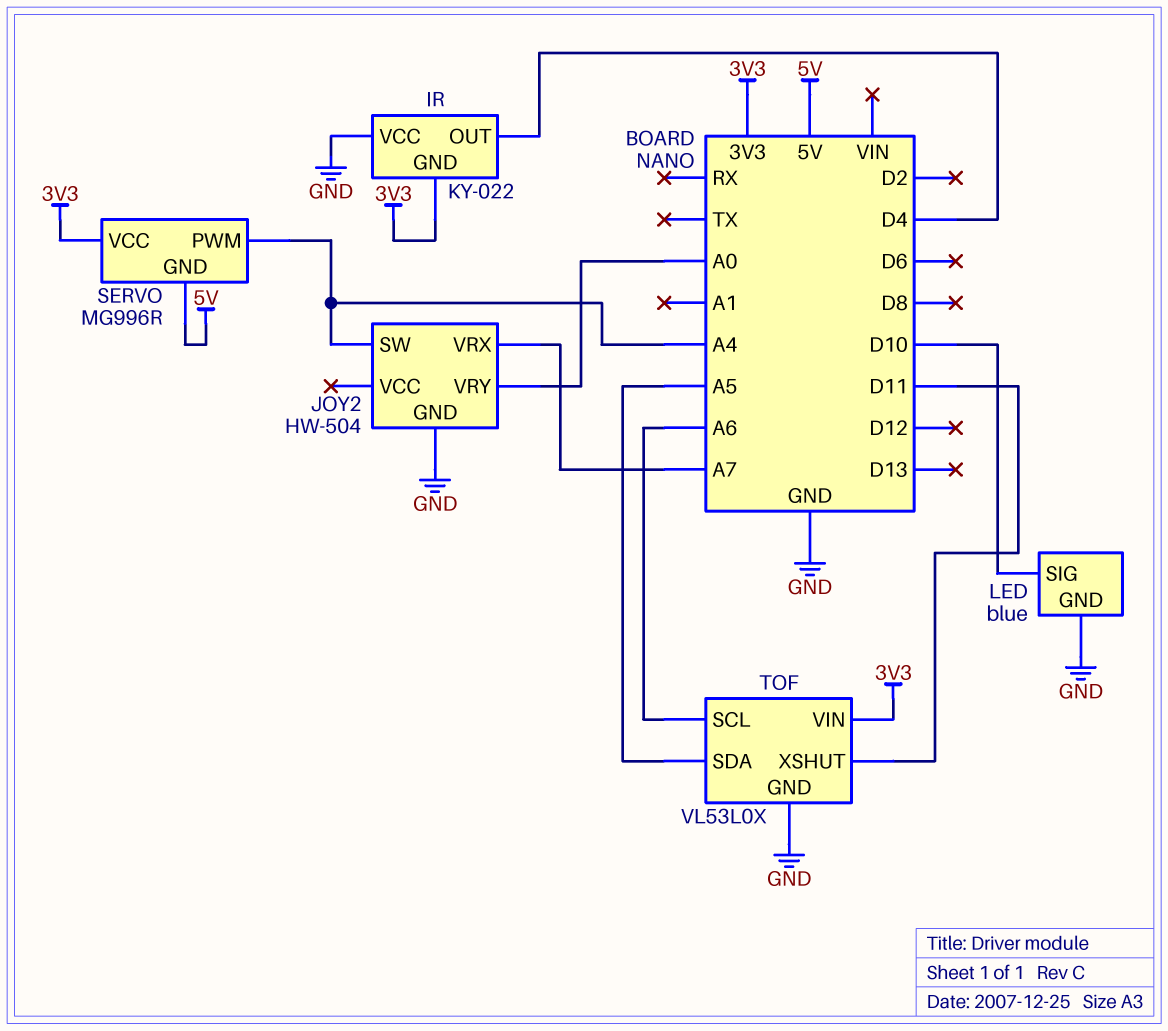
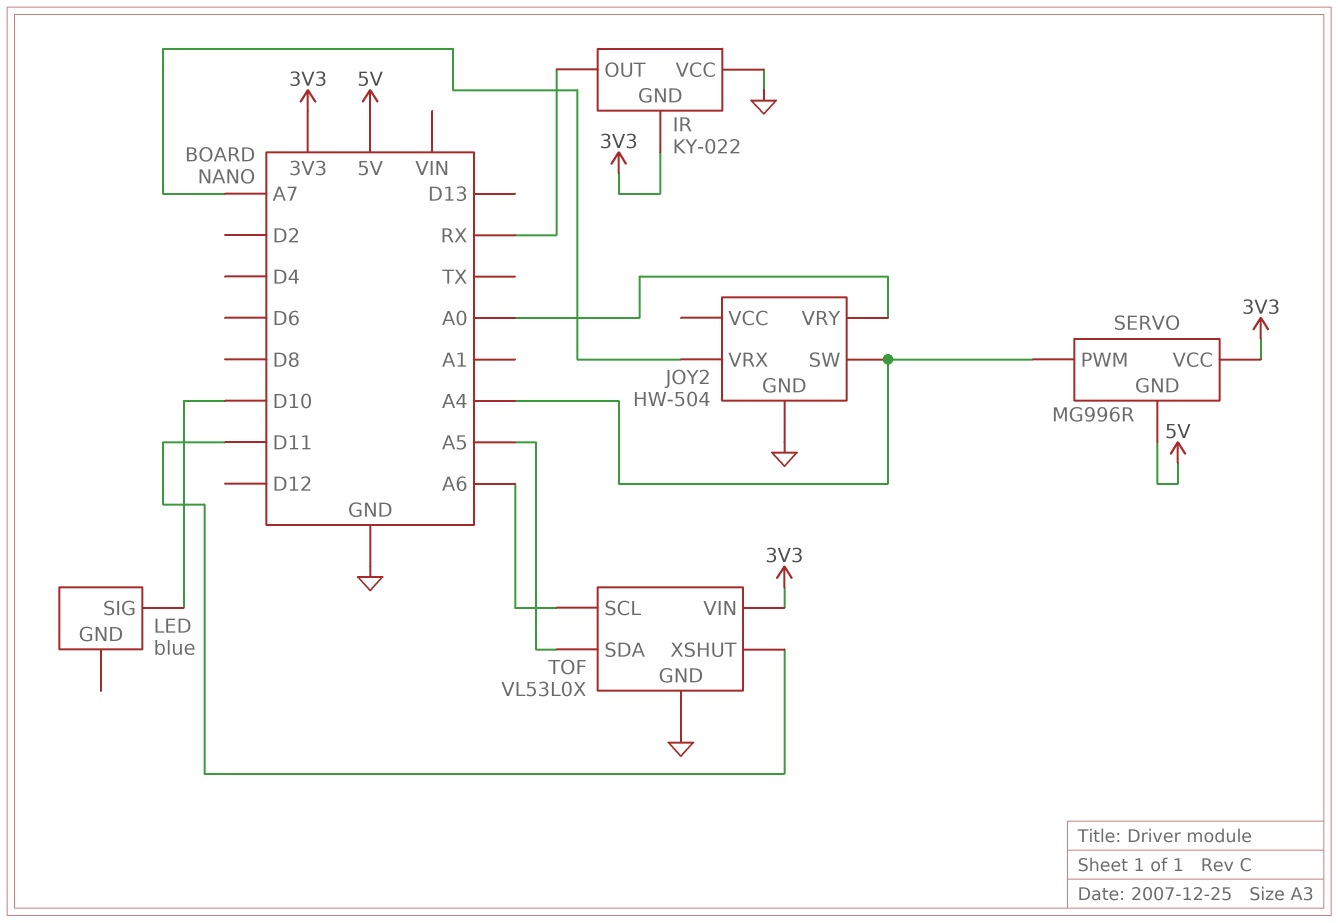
IR pin OUT: D4 -> RX
LED pin GND: GND -> none

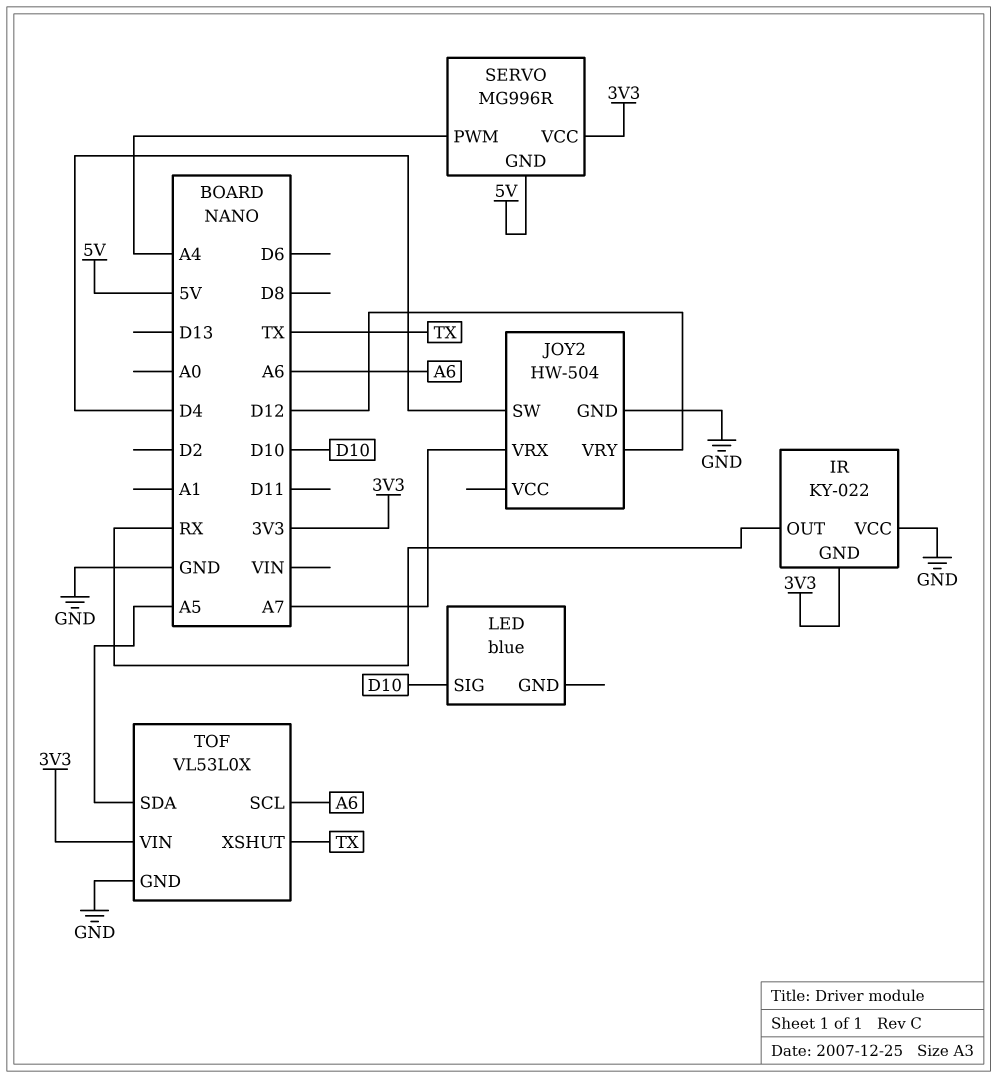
JOY2 pin SW: A4 -> D4
JOY2 pin VRY: A0 -> D12
TOF pin XSHUT: D11 -> TX

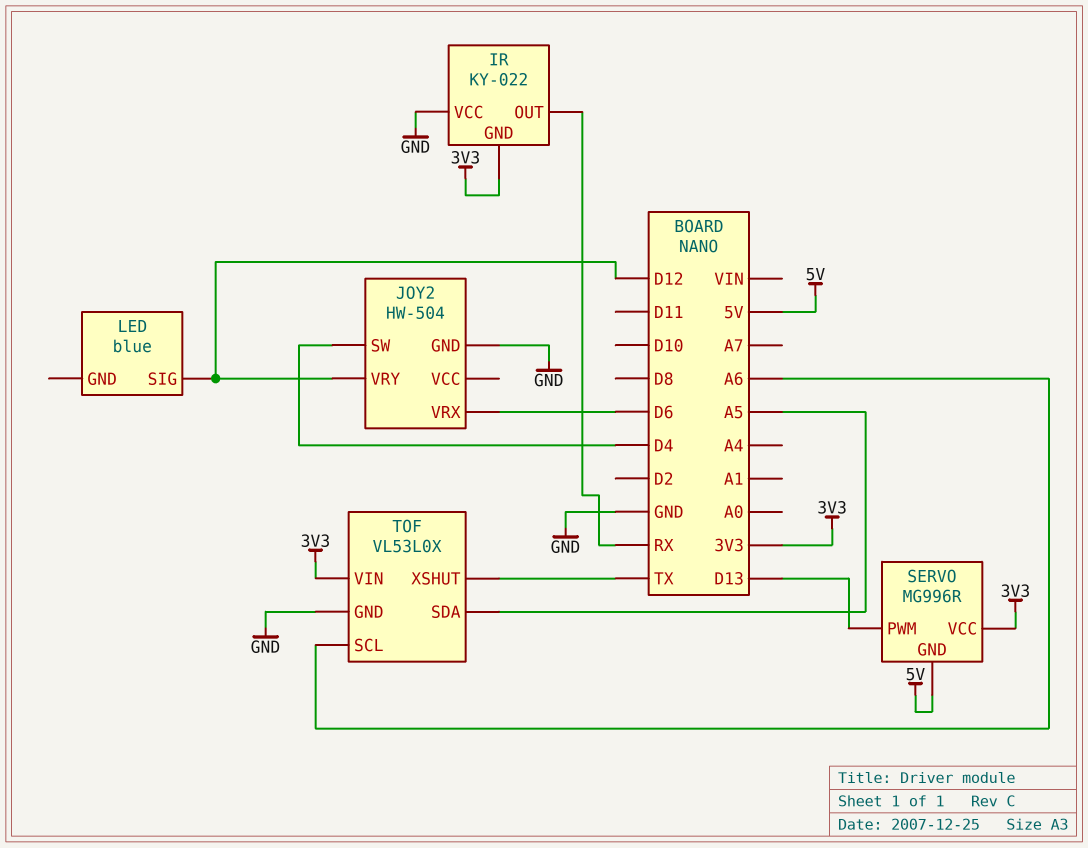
JOY2 pin VRX: A7 -> D6
LED pin SIG: D10 -> D12
SERVO pin PWM: A4 -> D13

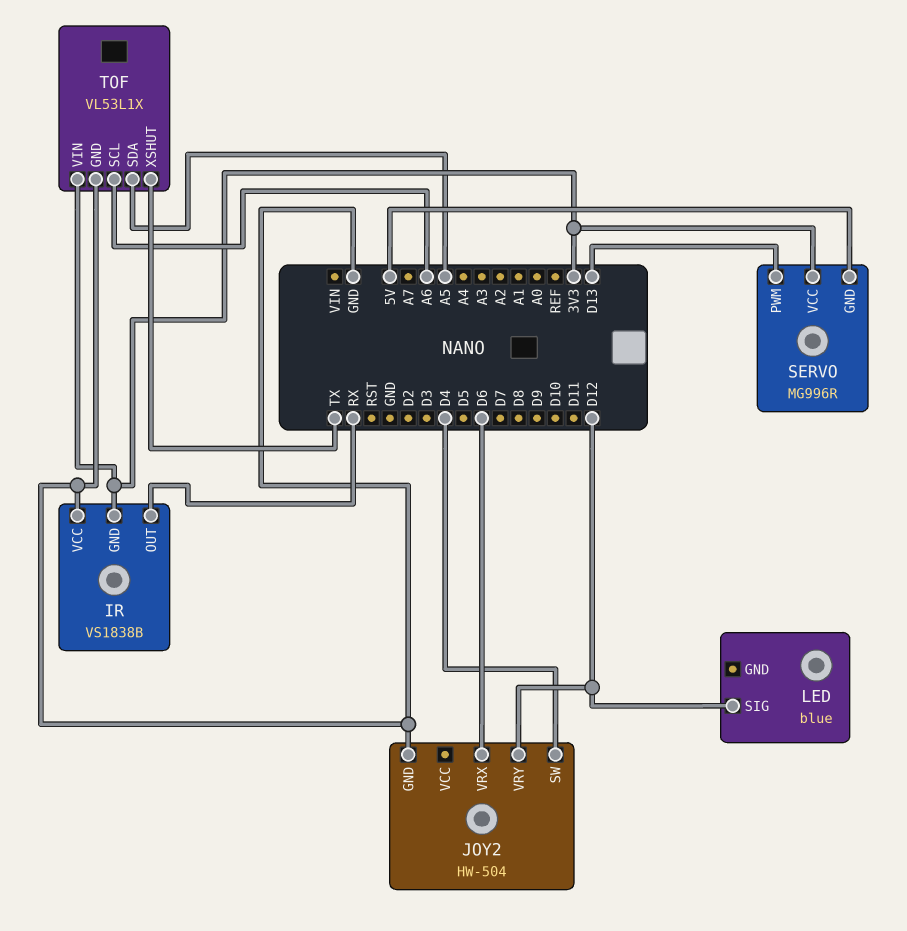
IR: KY-022 -> VS1838B
TOF: VL53L0X -> VL53L1X

